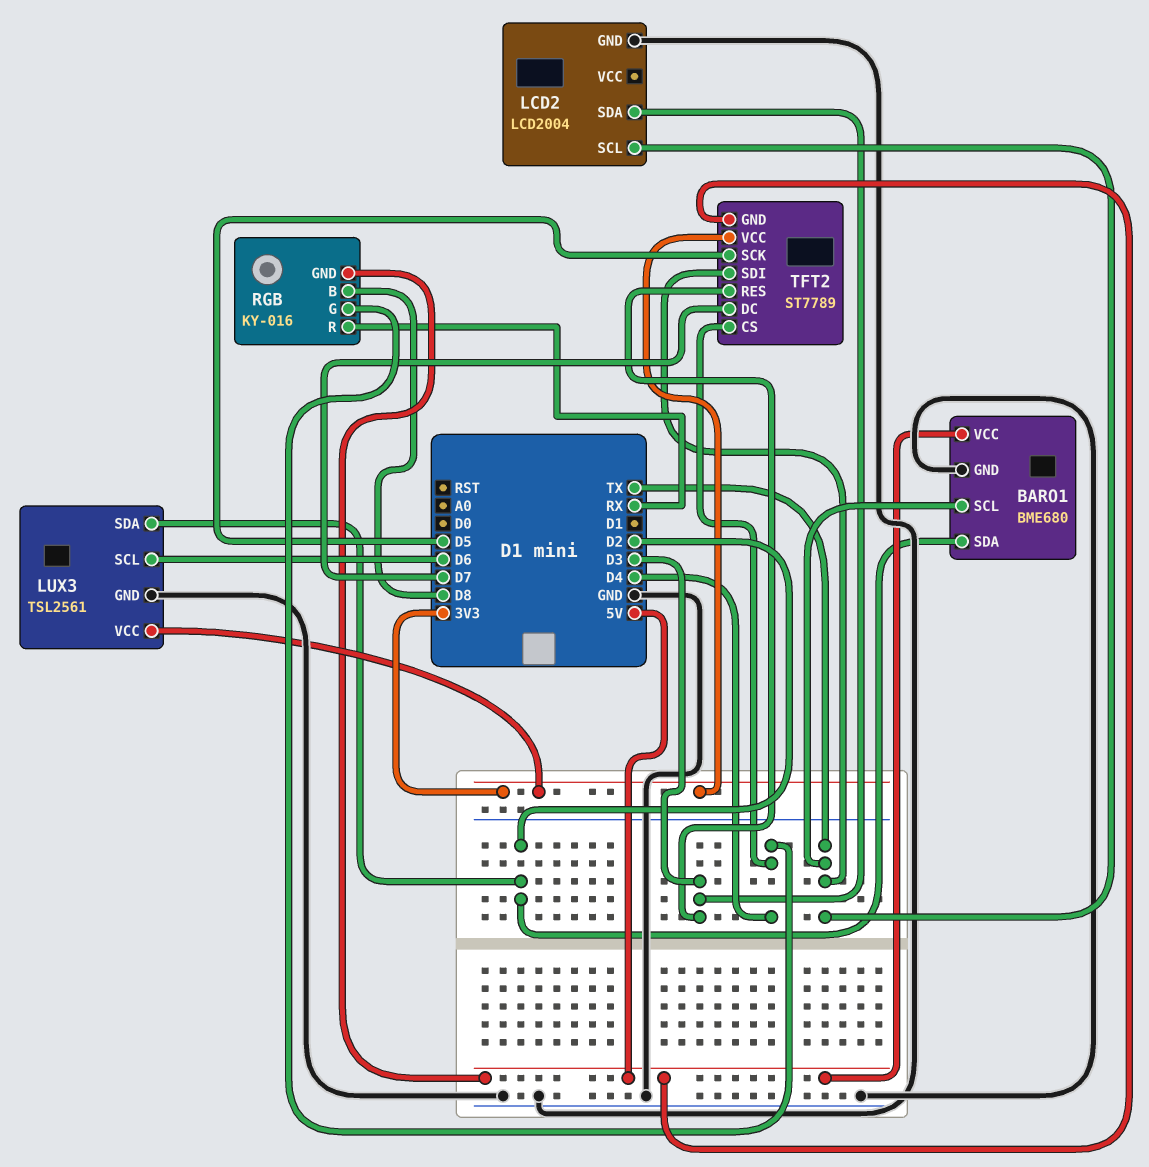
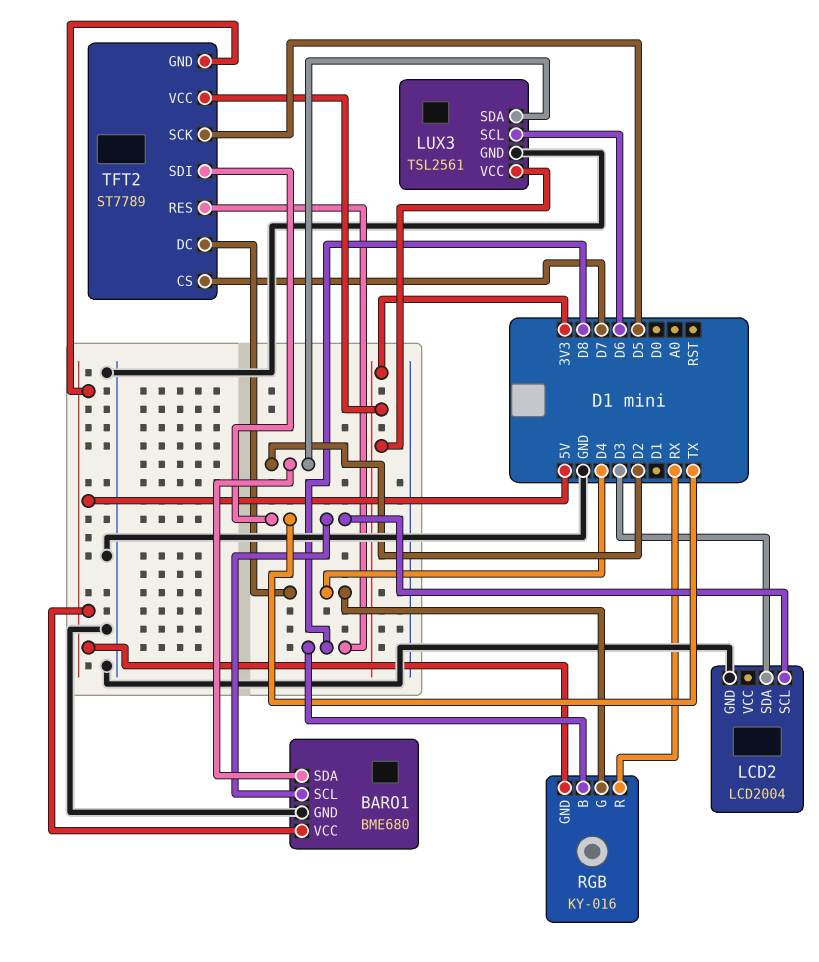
TFT2 pin CS: D4 -> D7
TFT2 pin DC: D7 -> D4
TFT2 pin RES: D3 -> D8

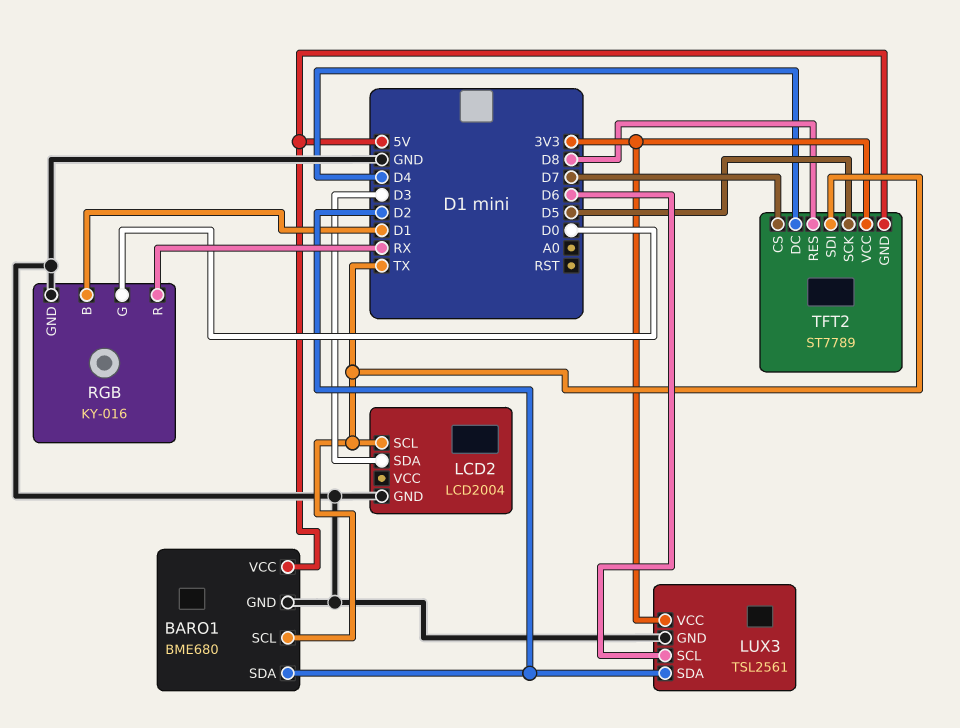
RGB pin B: D8 -> D1
RGB pin G: D4 -> D0
RGB pin GND: 5V -> GND

